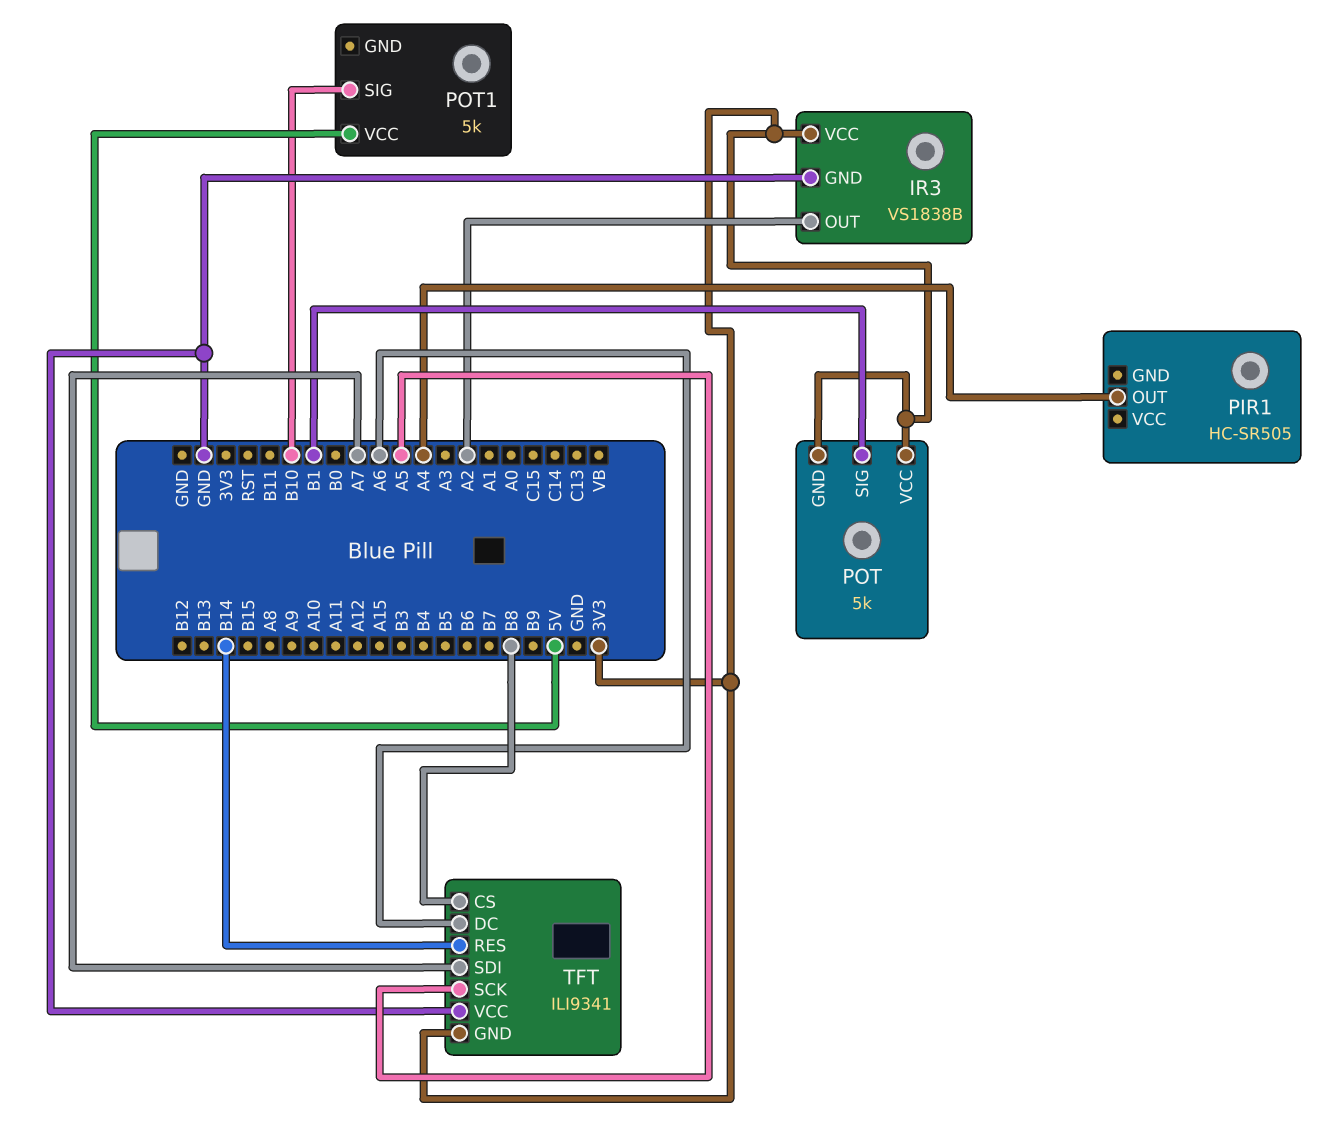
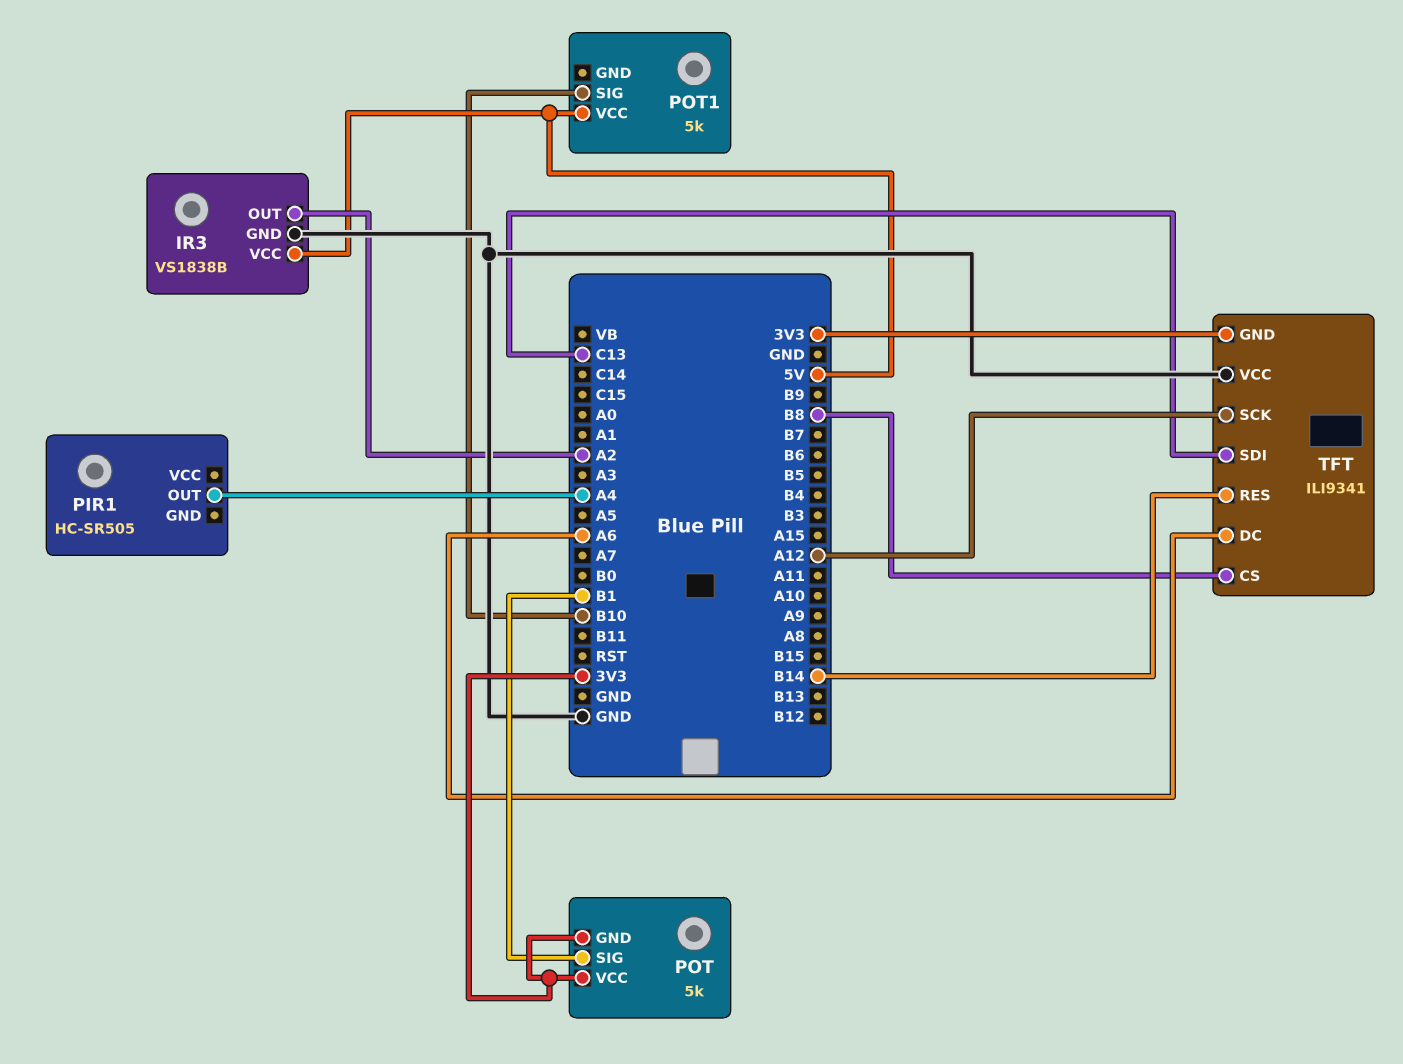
IR3 pin VCC: 3V3 -> 5V
TFT pin SCK: A5 -> A12
TFT pin SDI: A7 -> C13

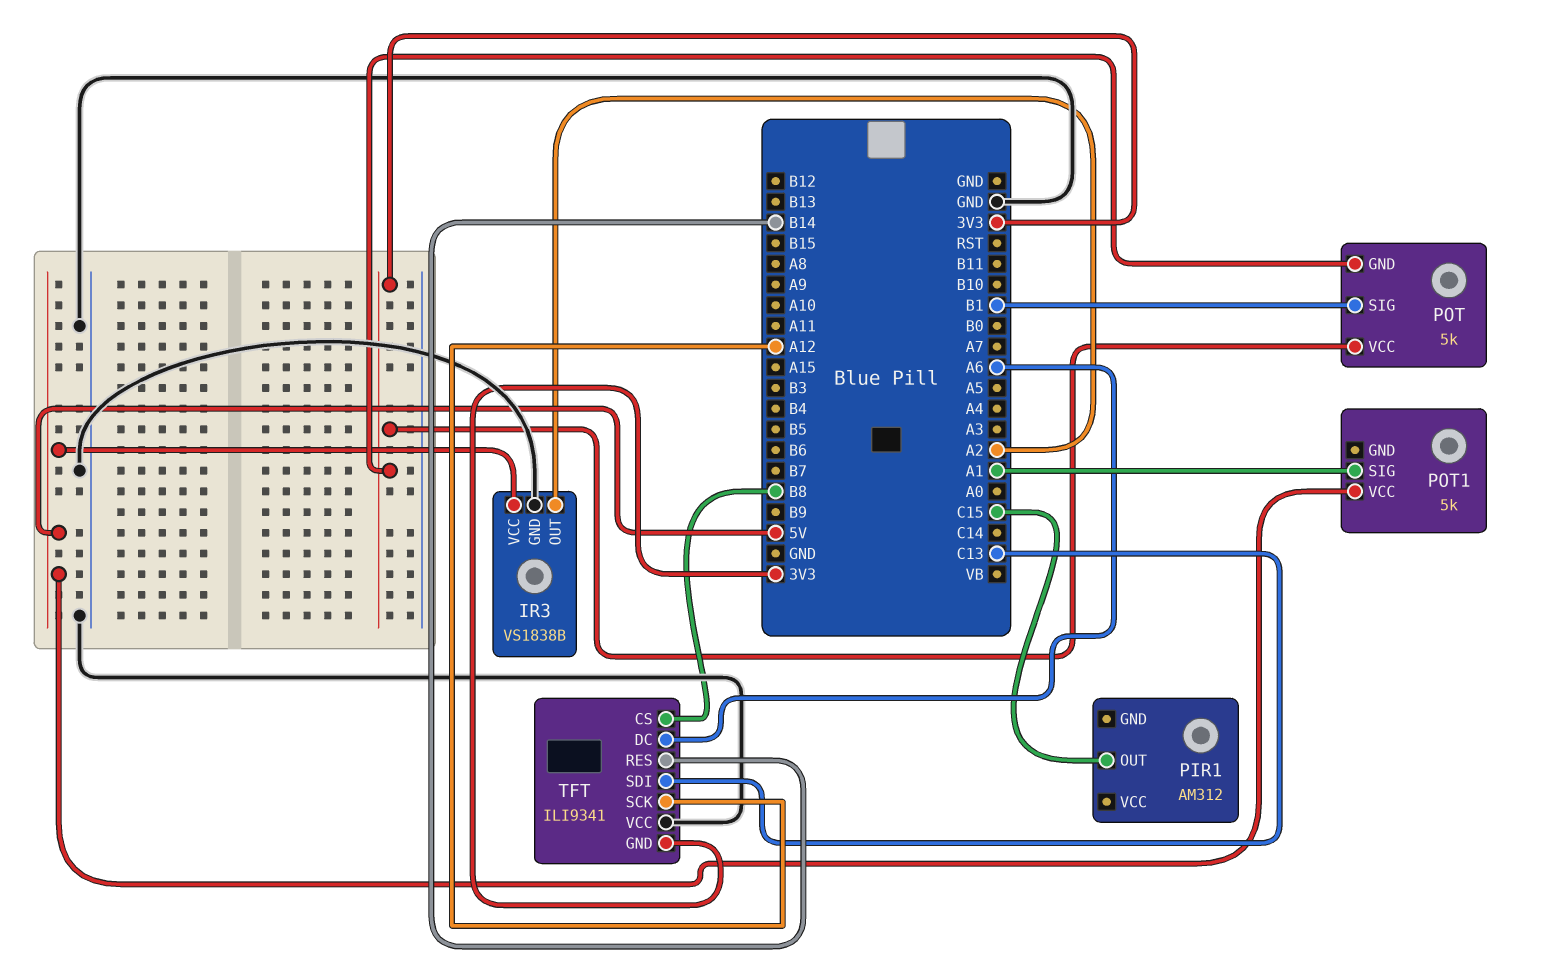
PIR1: HC-SR505 -> AM312
PIR1 pin OUT: A4 -> C15
POT1 pin SIG: B10 -> A1

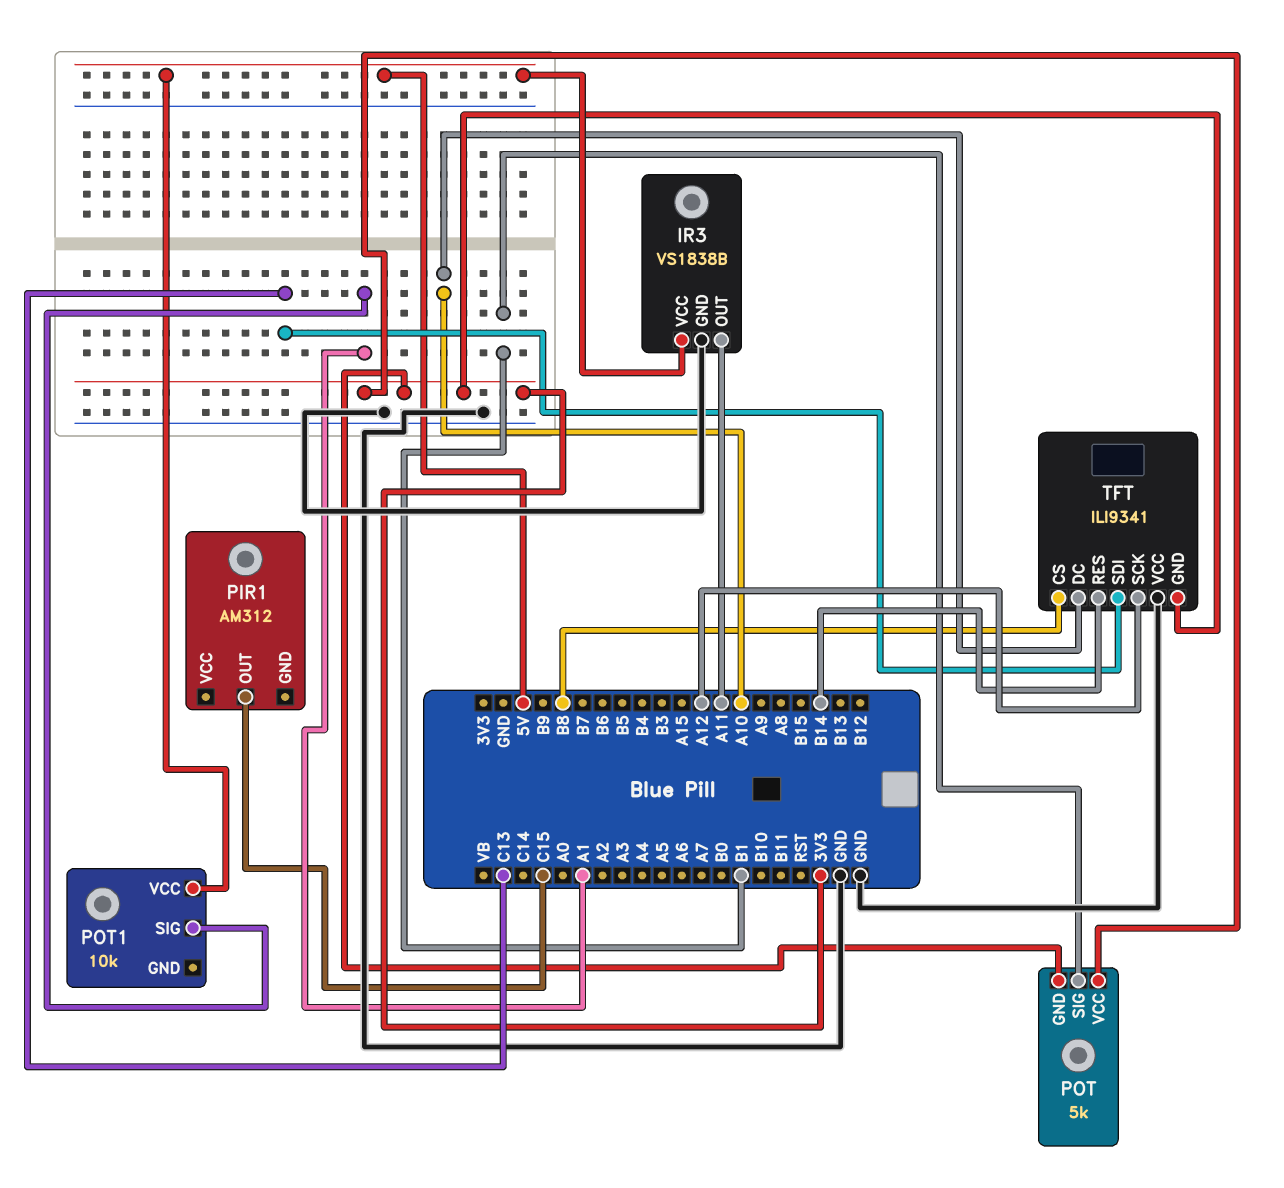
IR3 pin OUT: A2 -> A11
POT1: 5k -> 10k
TFT pin DC: A6 -> A10

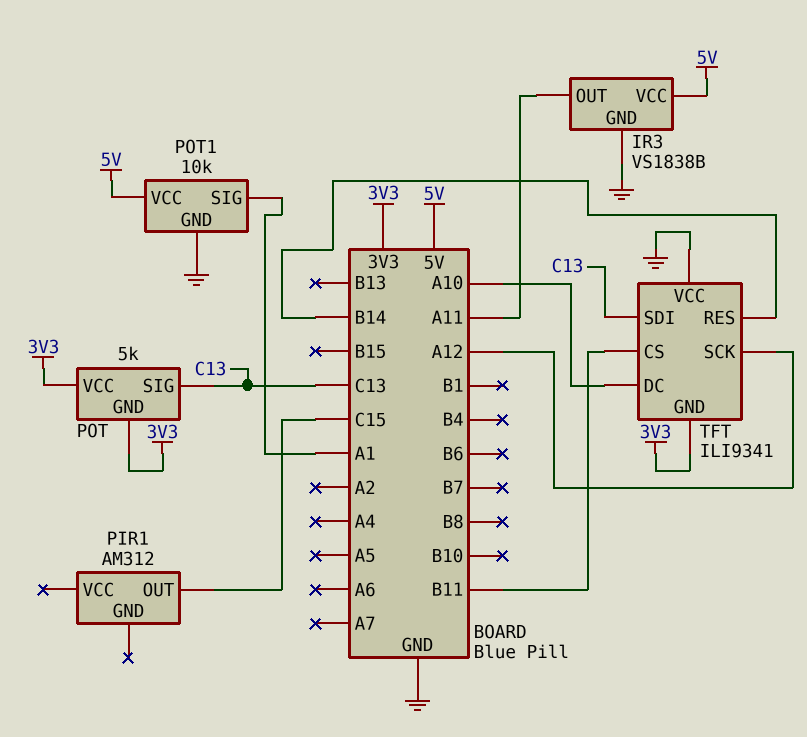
POT pin SIG: B1 -> C13
POT1 pin GND: none -> GND
TFT pin CS: B8 -> B11

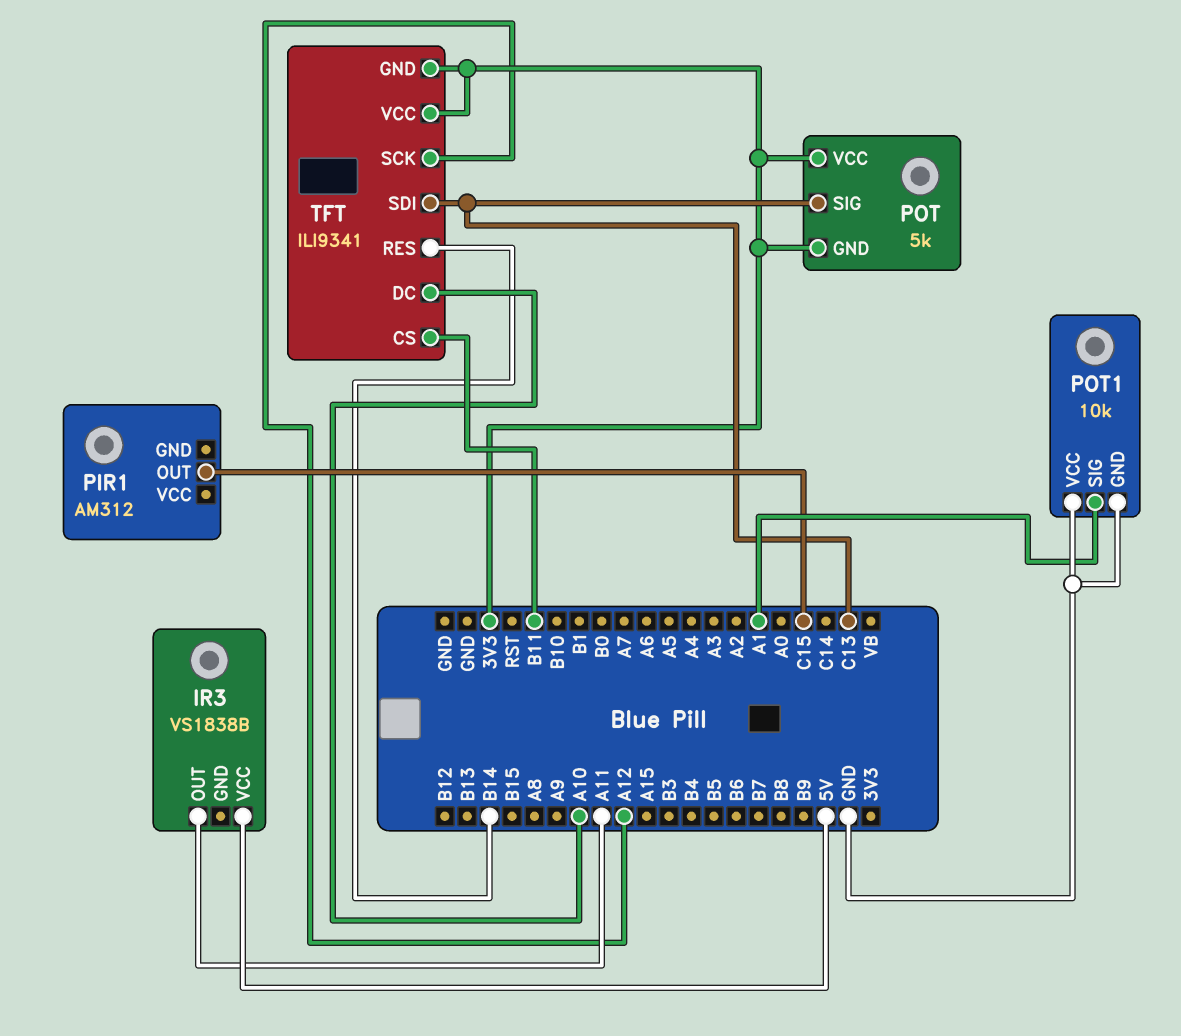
IR3 pin GND: GND -> none
POT1 pin VCC: 5V -> GND
TFT pin VCC: GND -> 3V3

